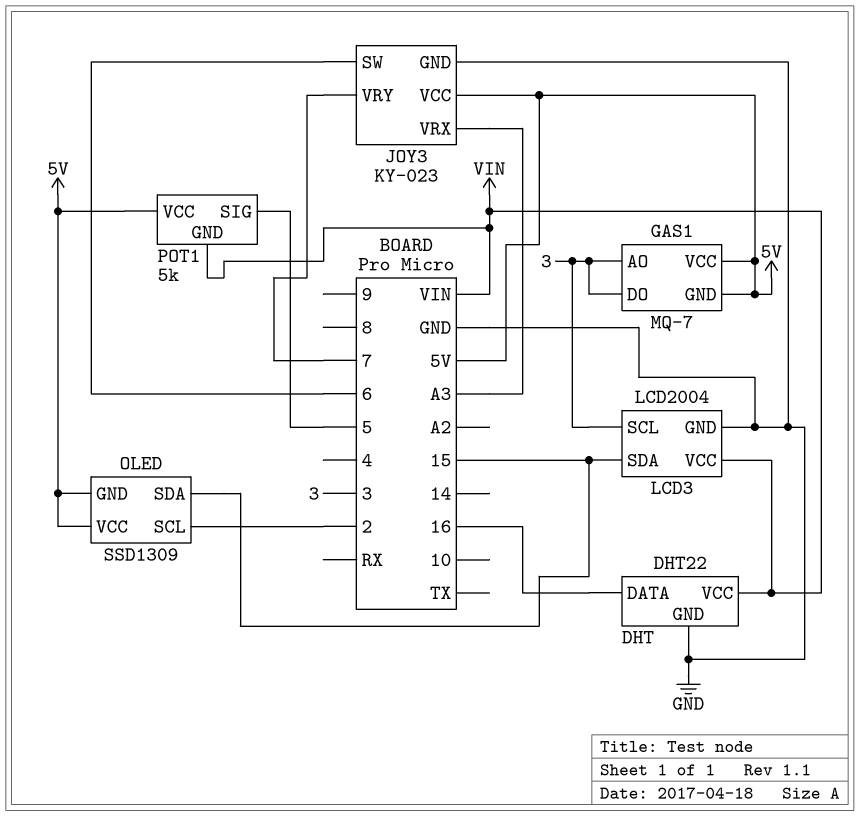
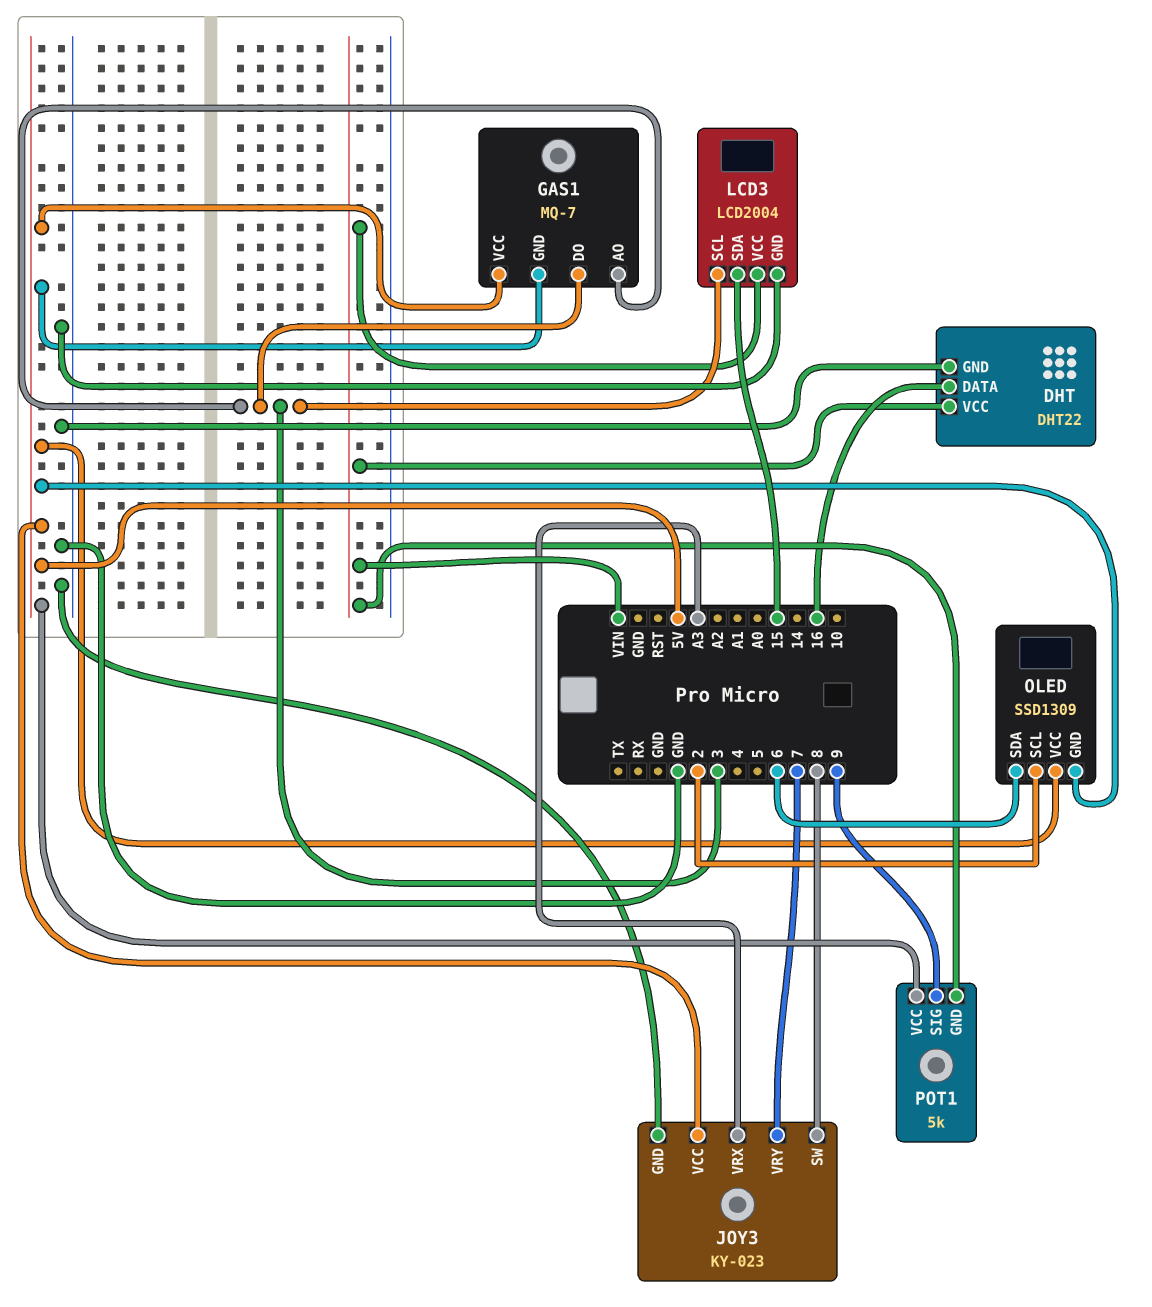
JOY3 pin SW: 6 -> 8
OLED pin SDA: 15 -> 6
POT1 pin SIG: 5 -> 9

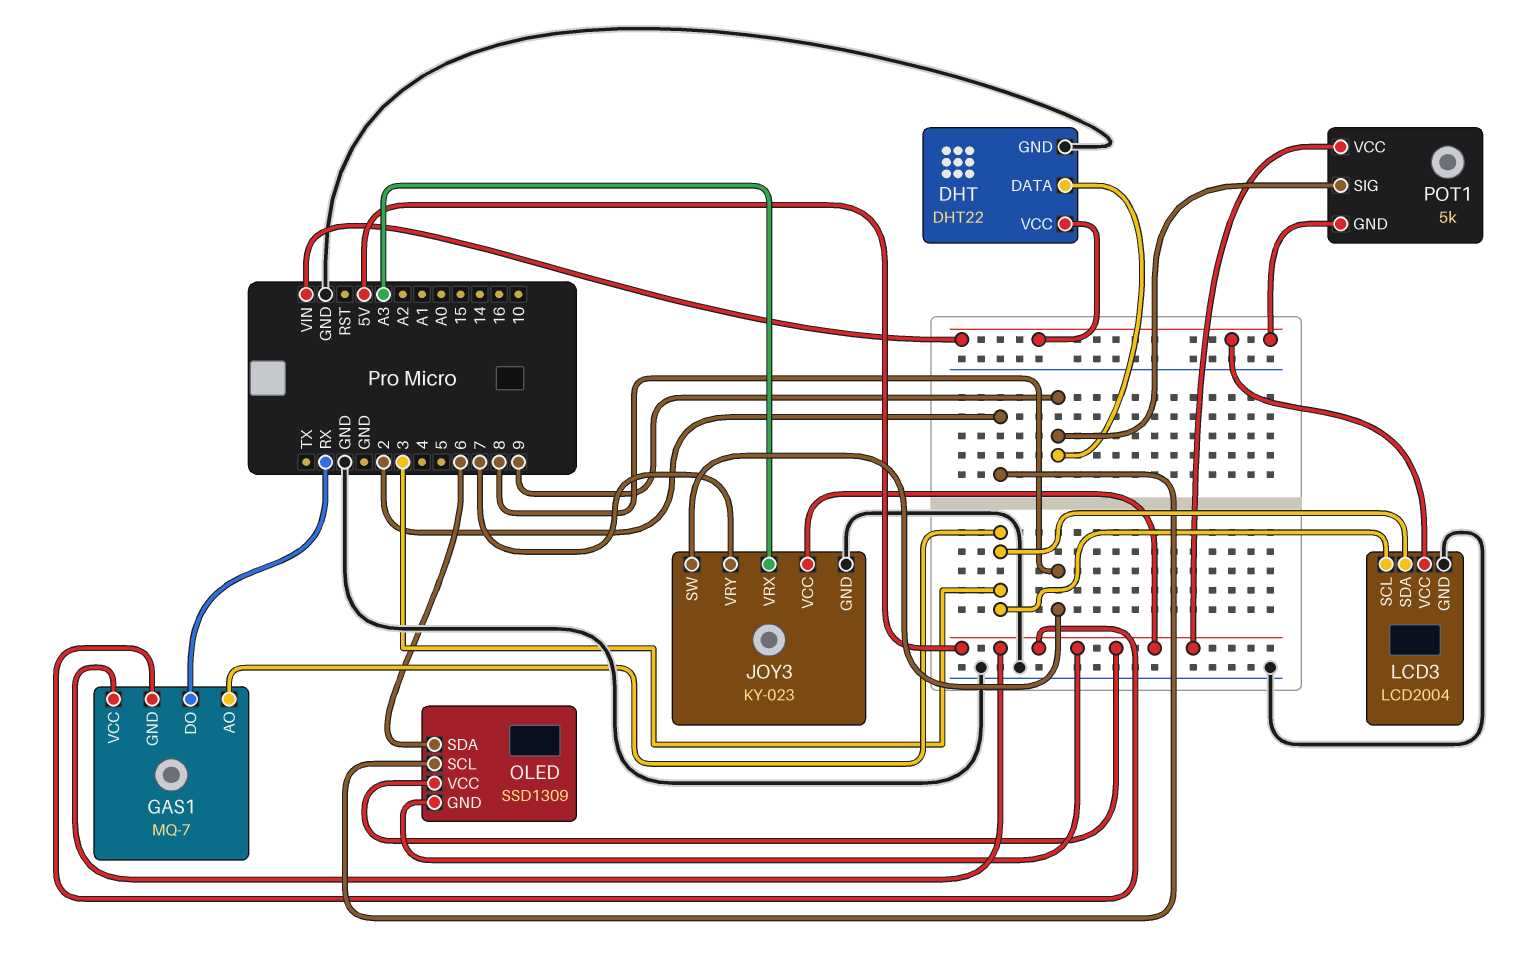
DHT pin DATA: 16 -> 9
GAS1 pin DO: 3 -> RX
LCD3 pin SDA: 15 -> 3

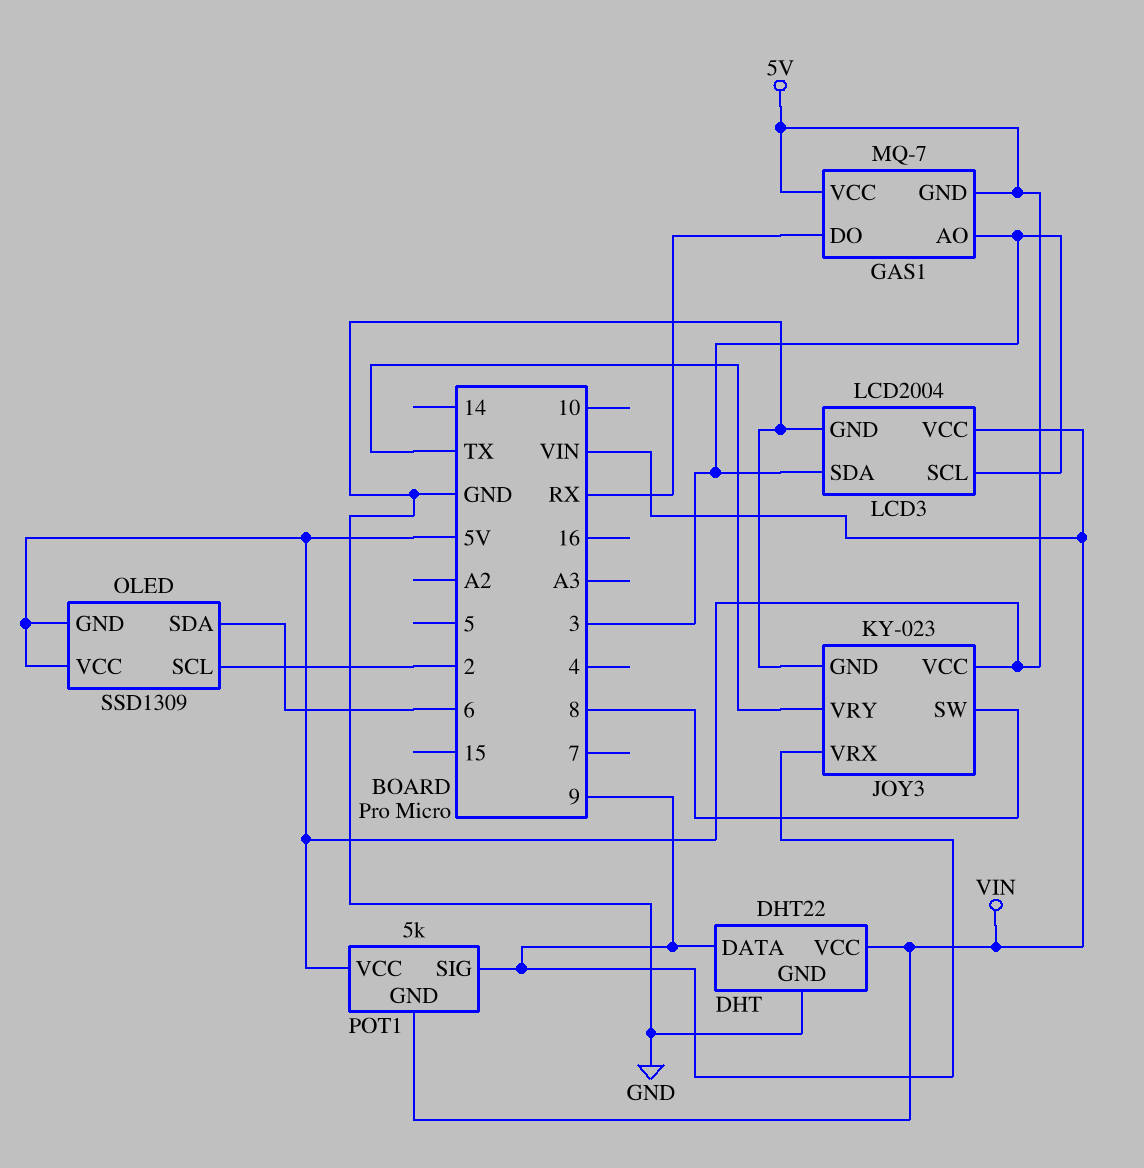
JOY3 pin VRX: A3 -> 9
JOY3 pin VRY: 7 -> TX

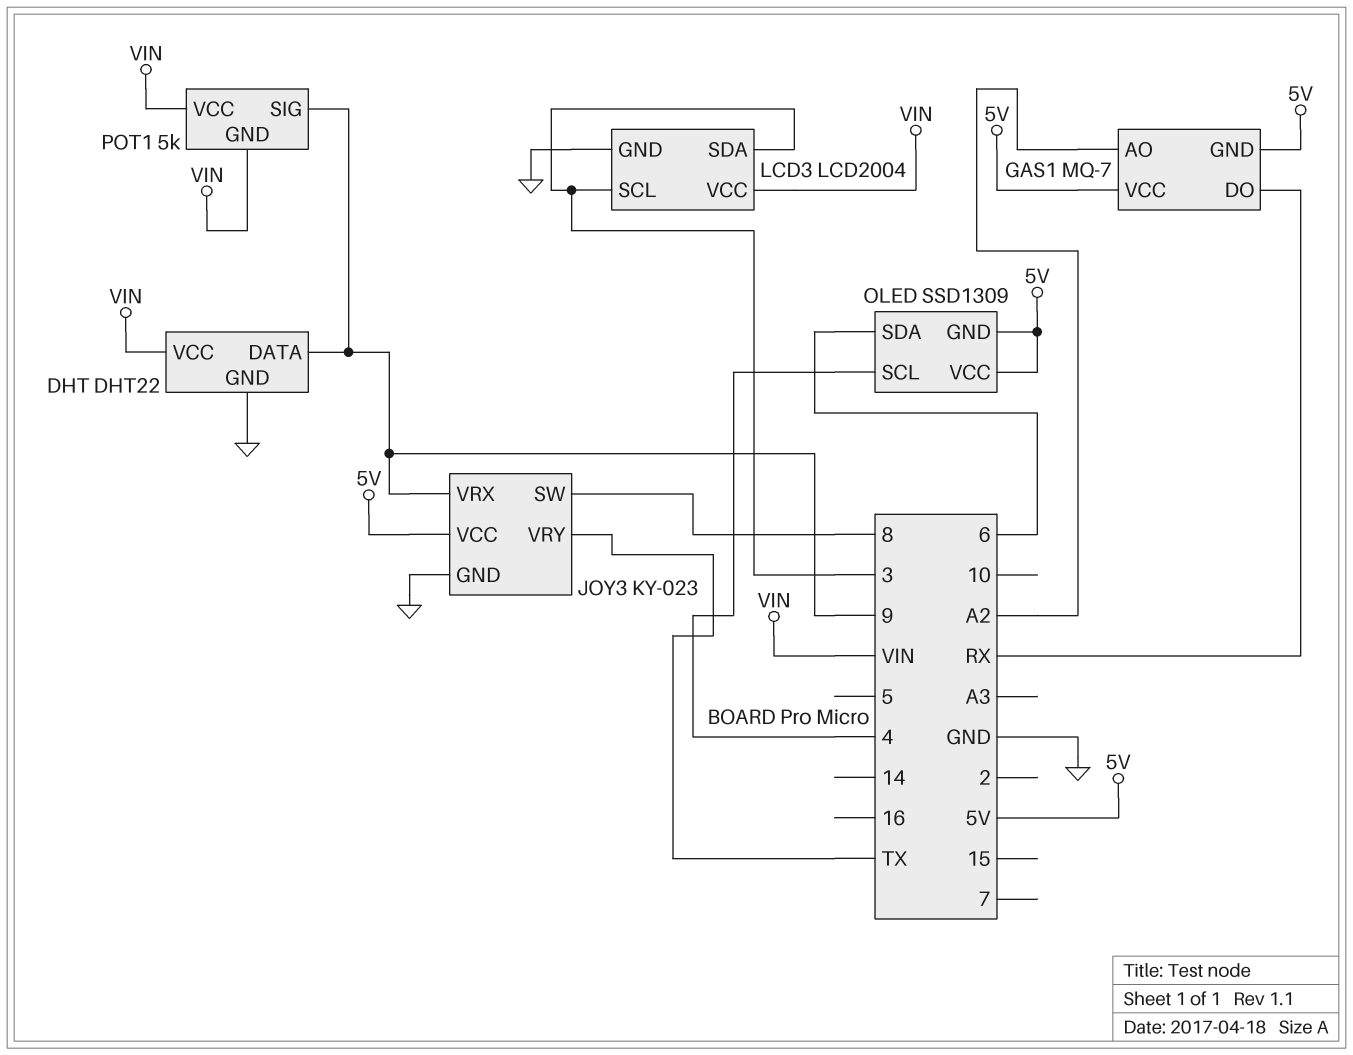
GAS1 pin AO: 3 -> A2
OLED pin SCL: 2 -> 4
POT1 pin VCC: 5V -> VIN

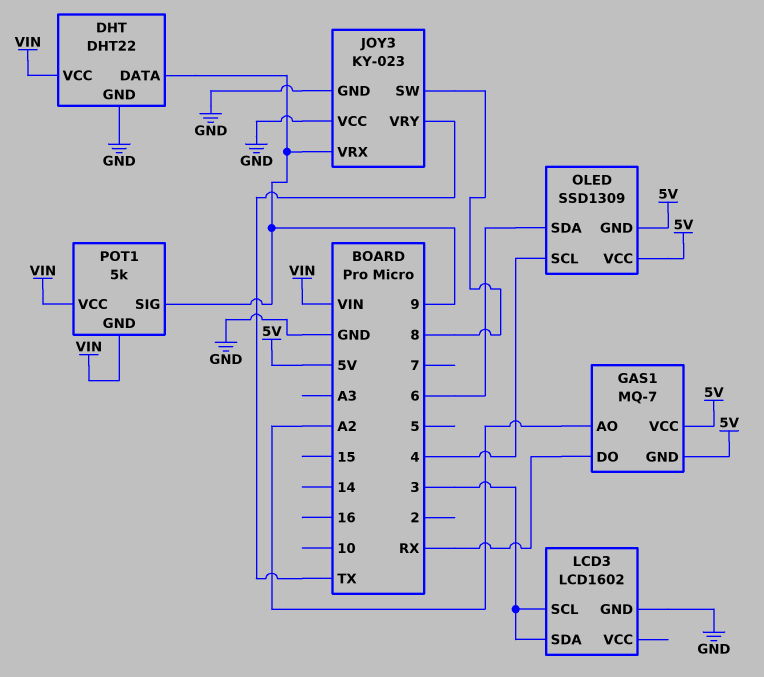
JOY3 pin VCC: 5V -> GND
LCD3: LCD2004 -> LCD1602
LCD3 pin VCC: VIN -> none

